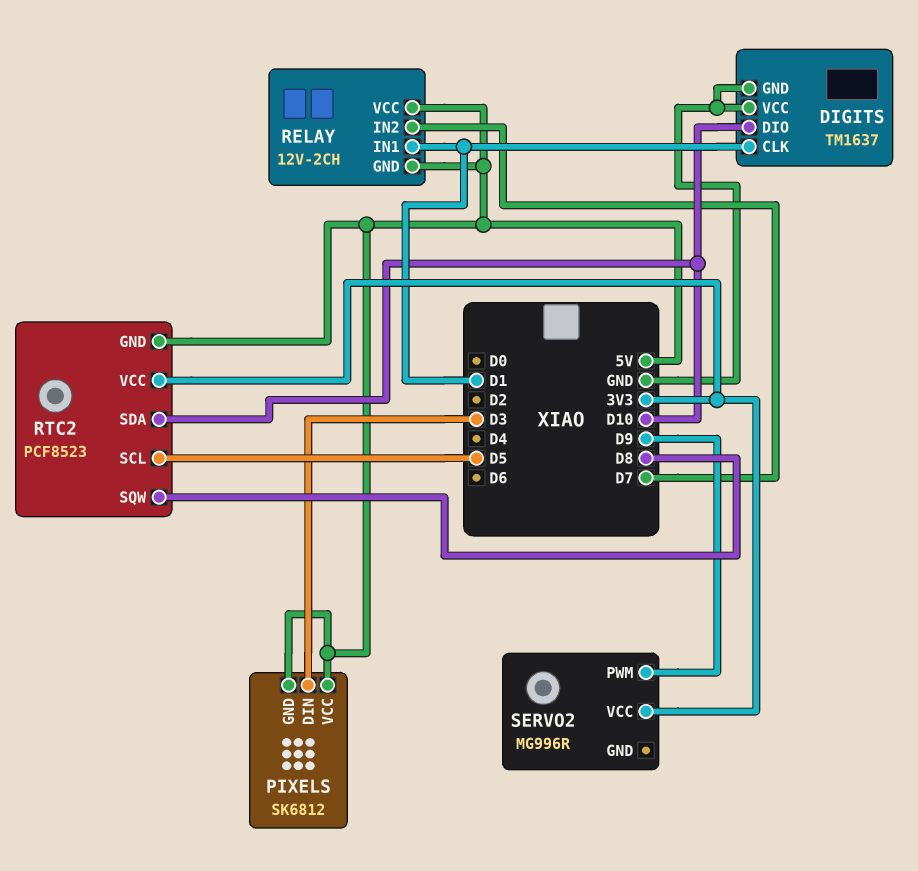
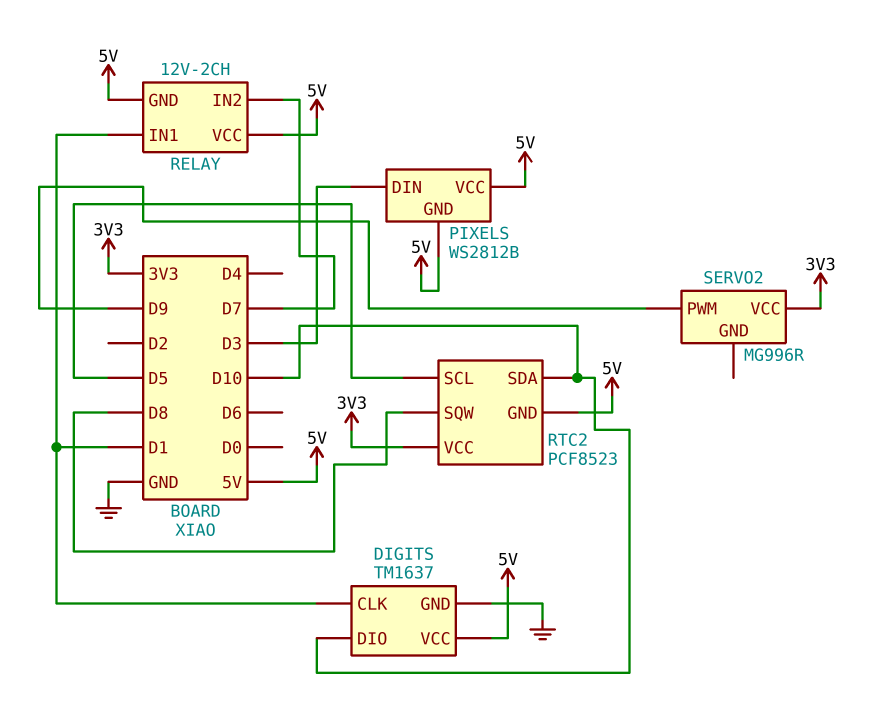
DIGITS pin VCC: GND -> 5V
PIXELS: SK6812 -> WS2812B

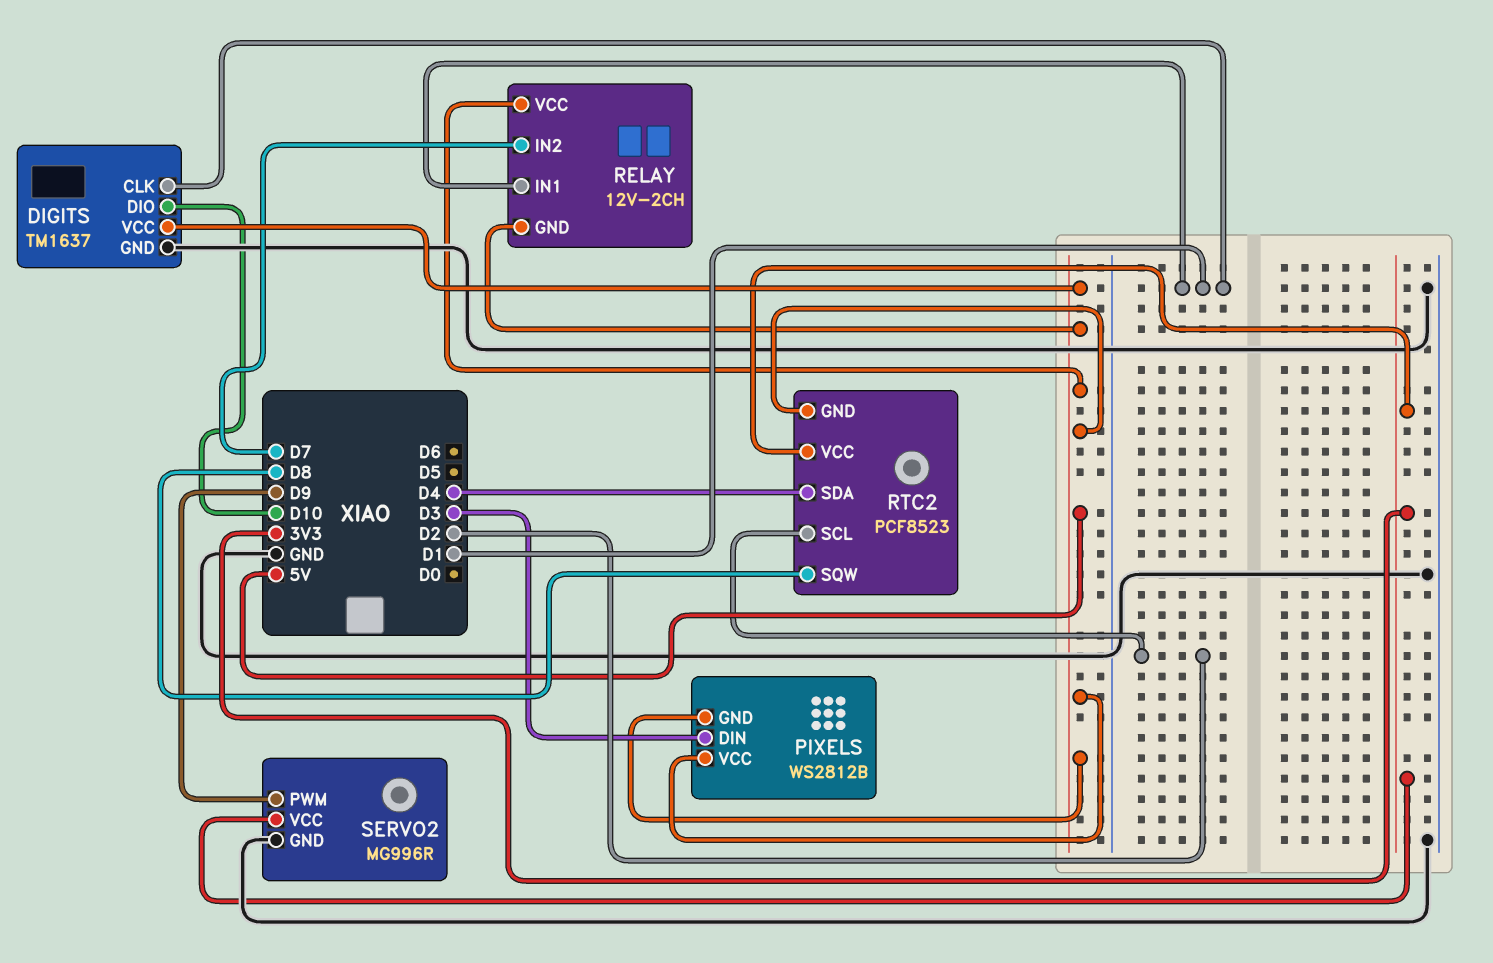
RTC2 pin SCL: D5 -> D2
RTC2 pin SDA: D10 -> D4
SERVO2 pin GND: none -> GND

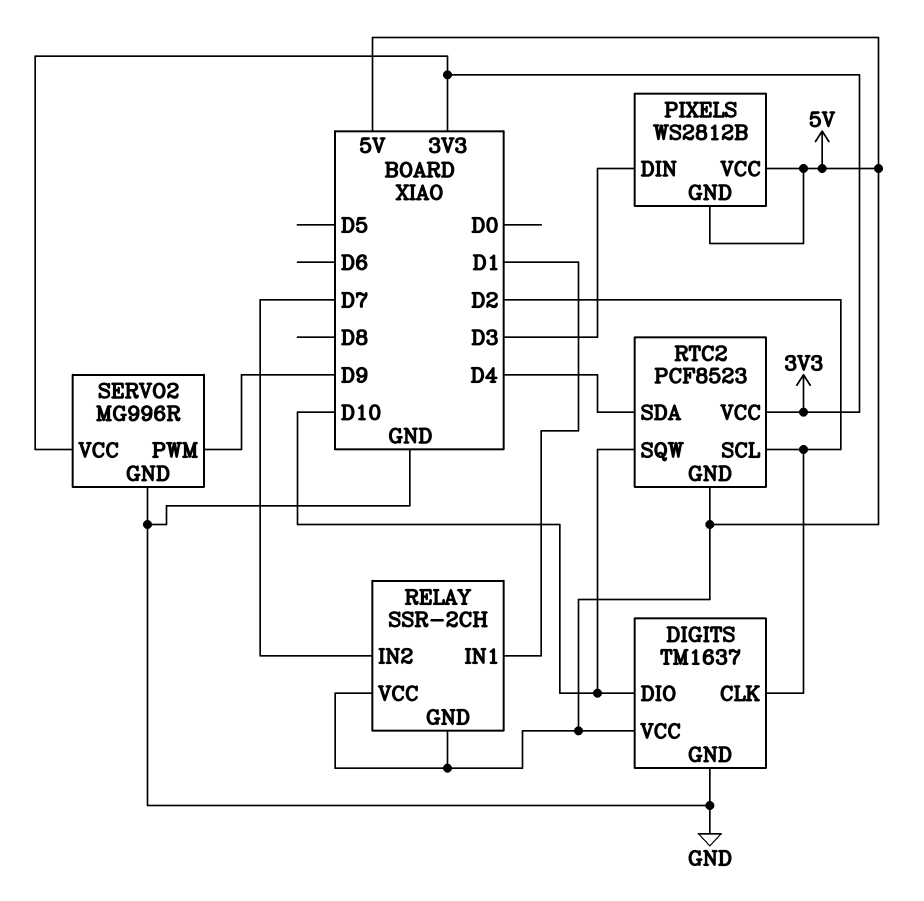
DIGITS pin CLK: D1 -> D2
RELAY: 12V-2CH -> SSR-2CH
RTC2 pin SQW: D8 -> D10

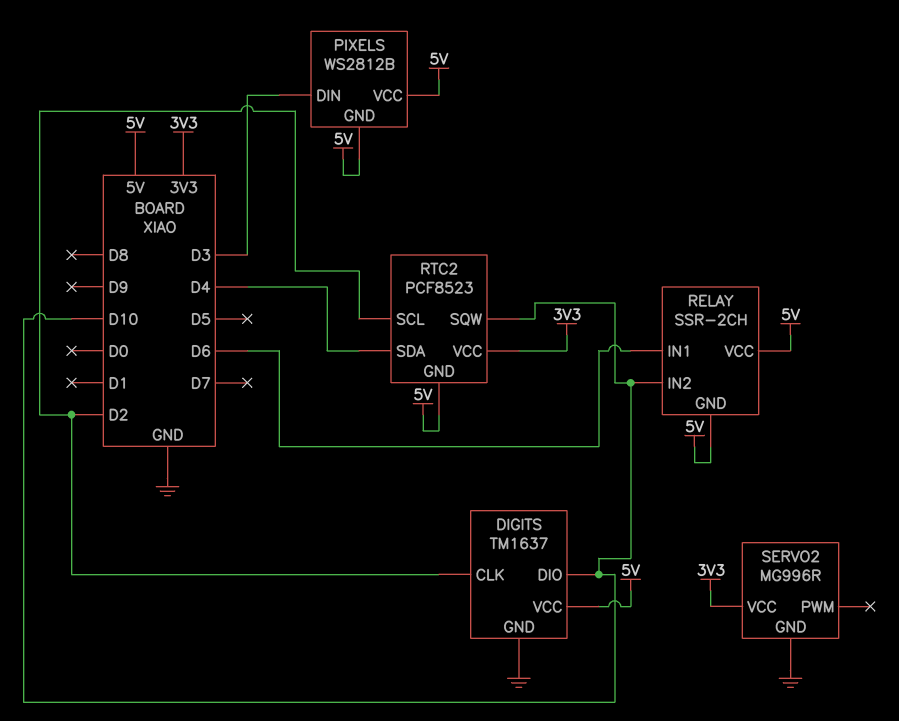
RELAY pin IN1: D1 -> D6
RELAY pin IN2: D7 -> D10
SERVO2 pin PWM: D9 -> none

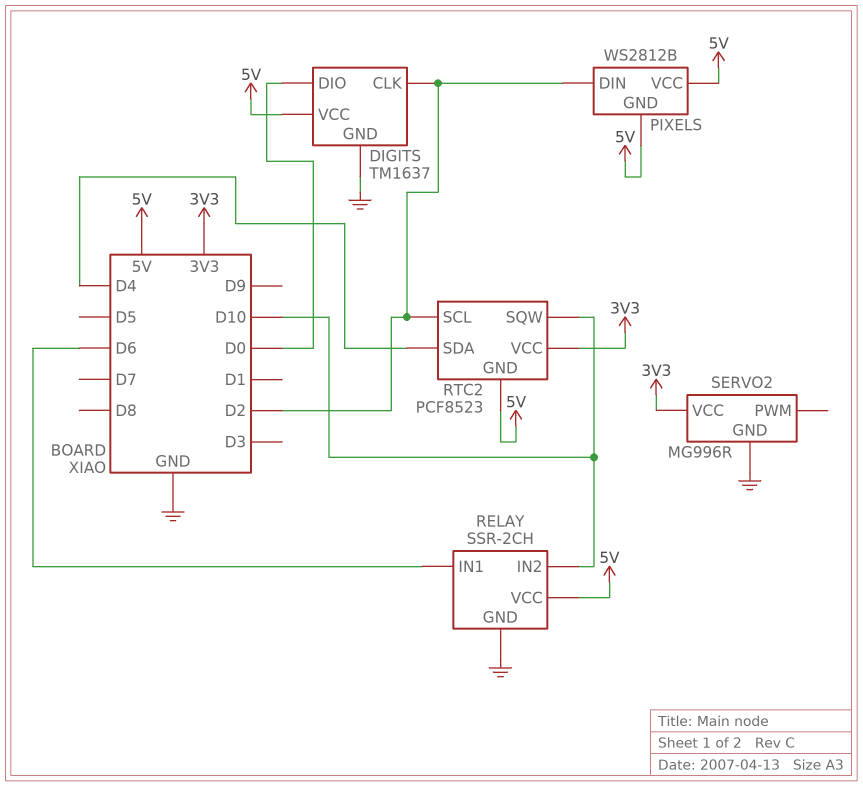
DIGITS pin DIO: D10 -> D0
PIXELS pin DIN: D3 -> D2
RELAY pin GND: 5V -> GND

